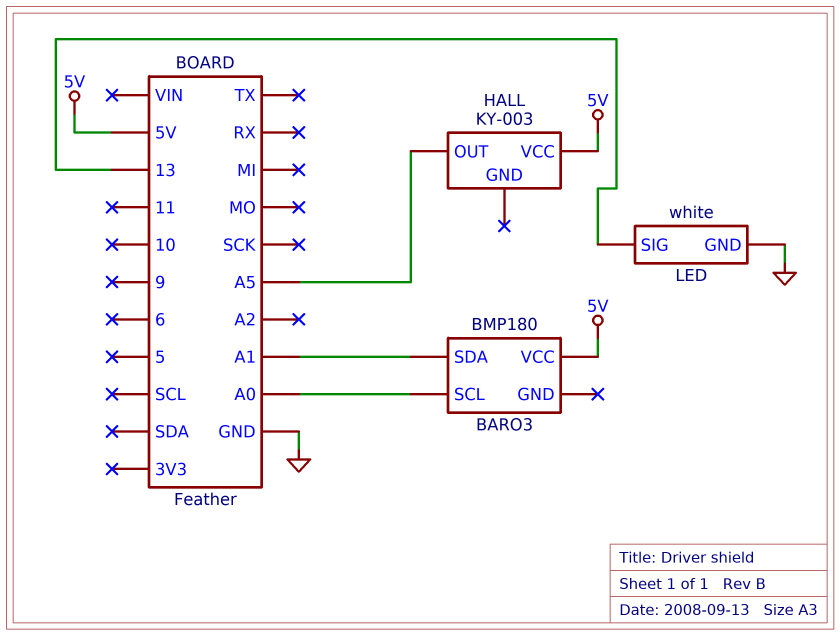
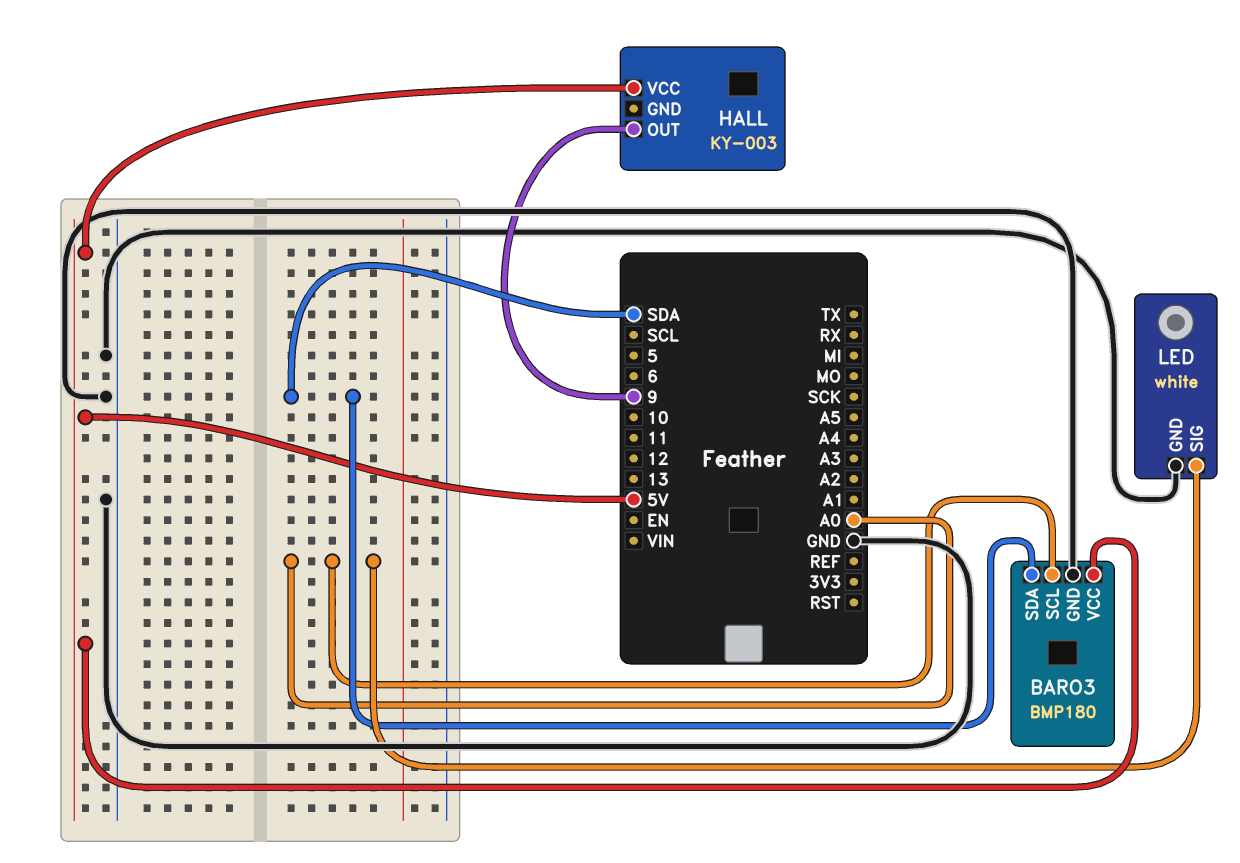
BARO3 pin GND: none -> GND
BARO3 pin SDA: A1 -> SDA
HALL pin OUT: A5 -> 9
LED pin SIG: 13 -> A0

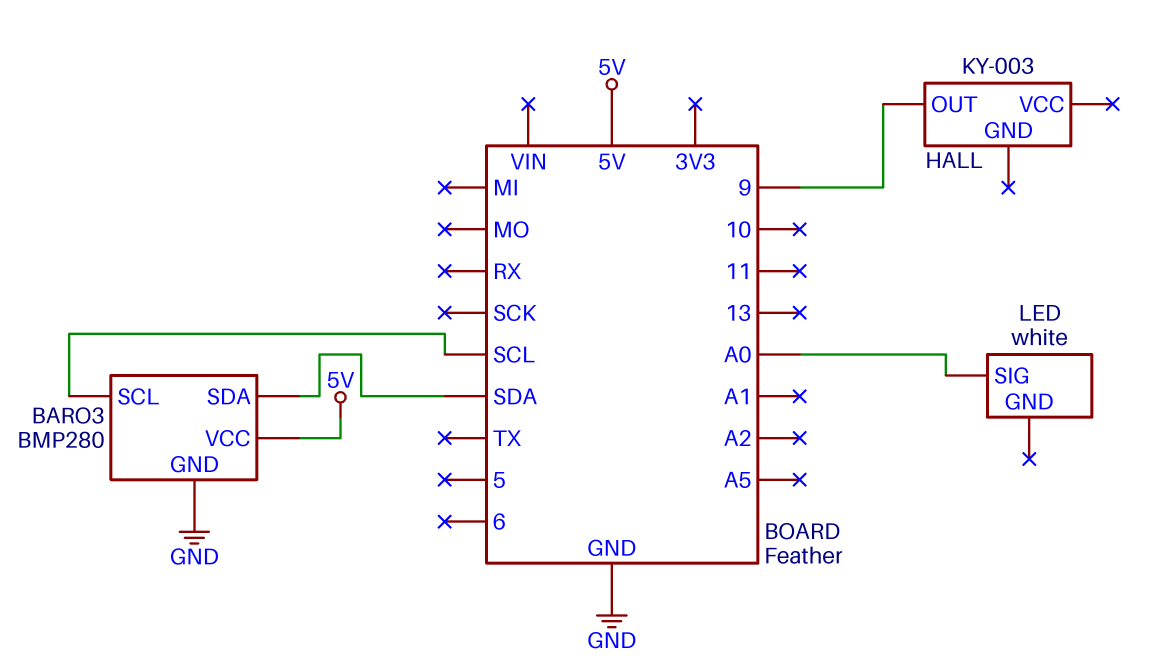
BARO3: BMP180 -> BMP280
BARO3 pin SCL: A0 -> SCL
HALL pin VCC: 5V -> none
LED pin GND: GND -> none

